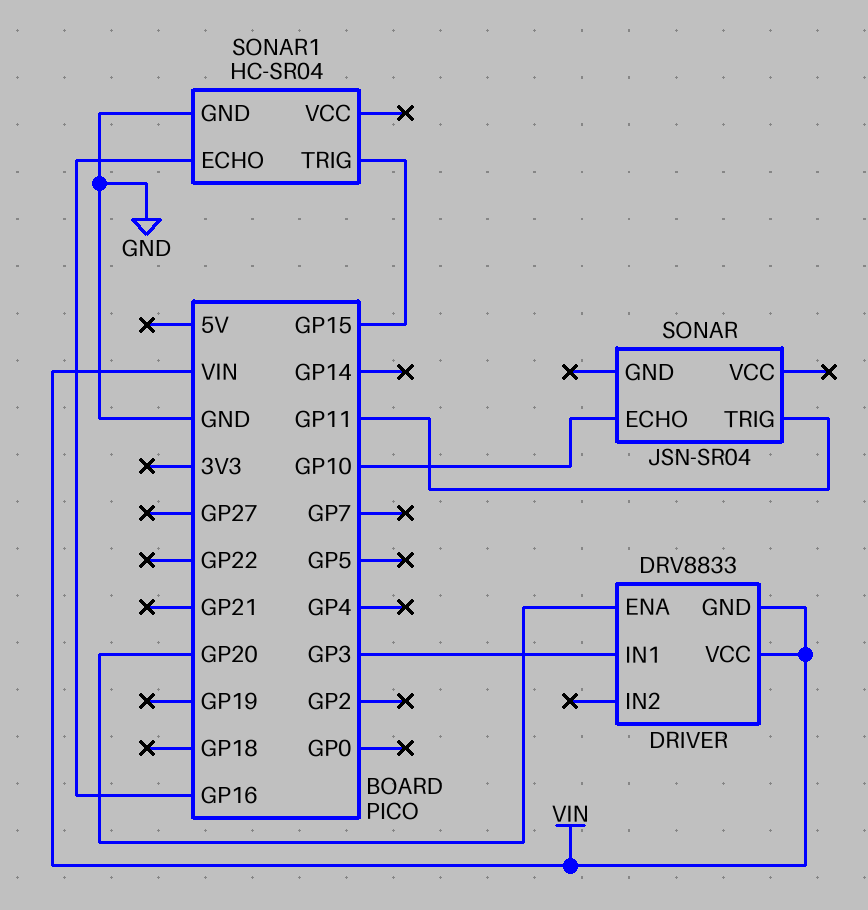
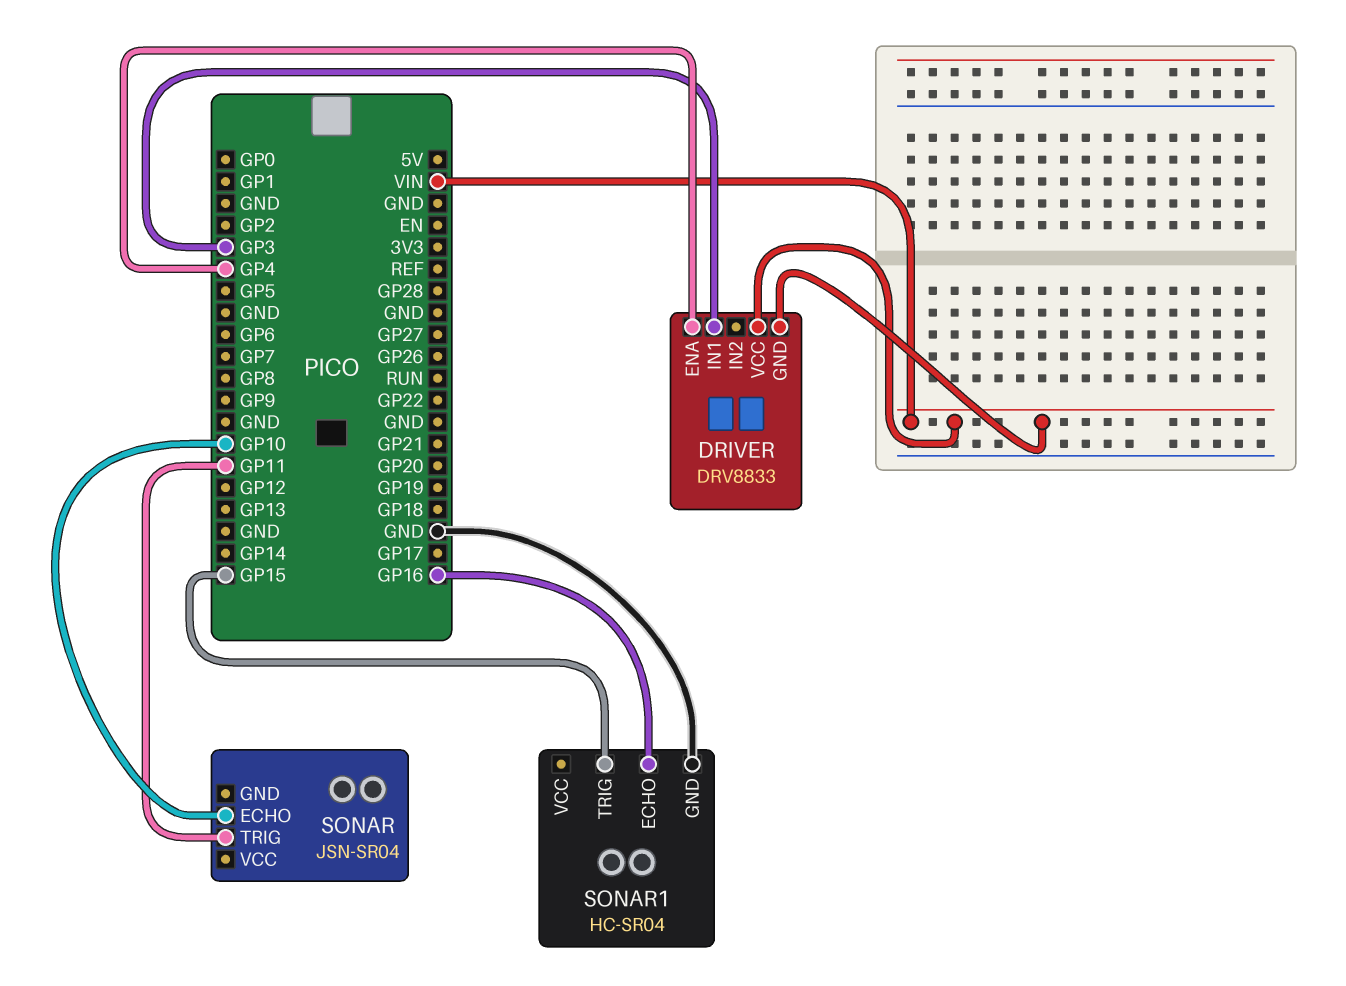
DRIVER pin ENA: GP20 -> GP4

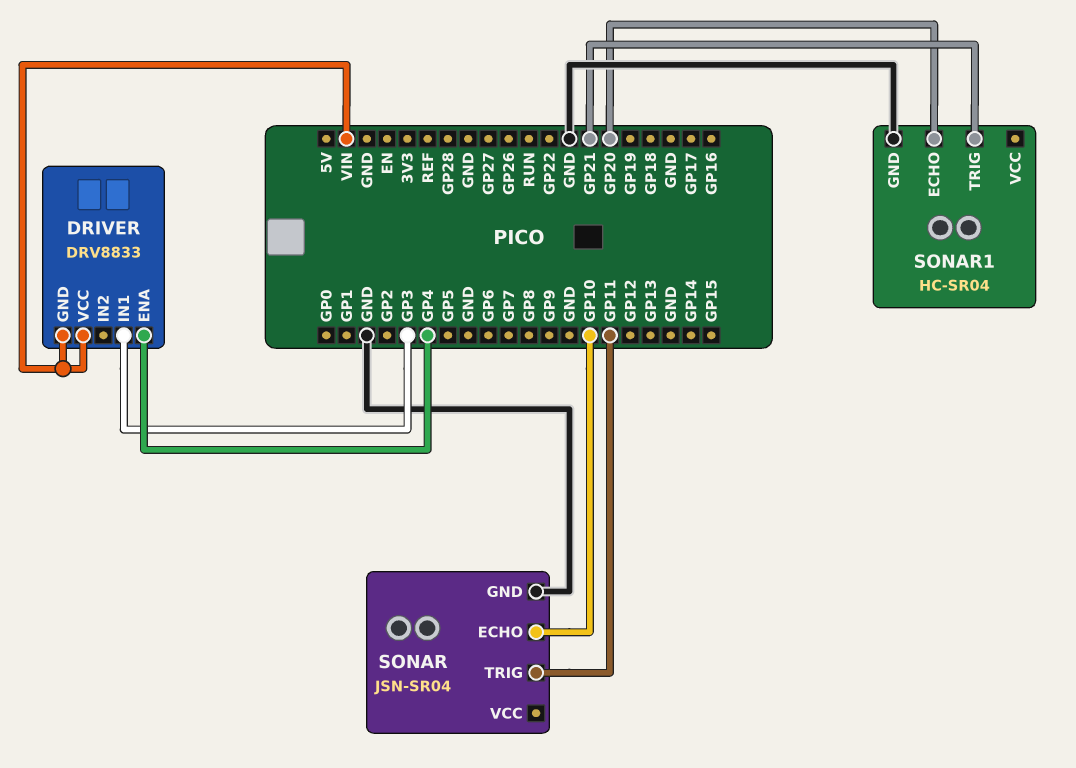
SONAR pin GND: none -> GND
SONAR1 pin ECHO: GP16 -> GP20
SONAR1 pin TRIG: GP15 -> GP21

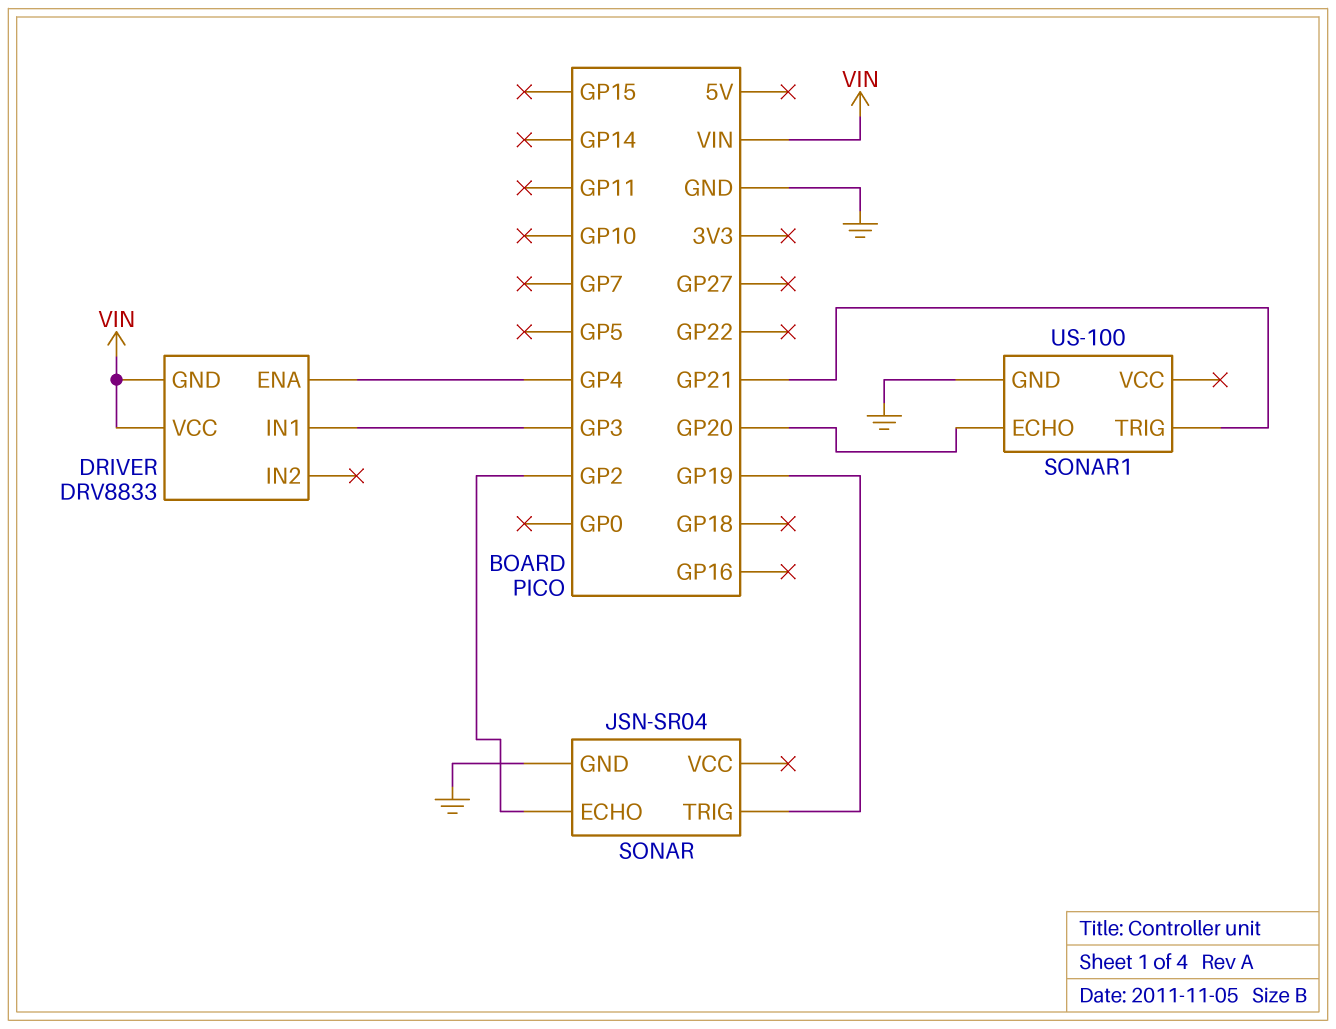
SONAR pin ECHO: GP10 -> GP2
SONAR pin TRIG: GP11 -> GP19
SONAR1: HC-SR04 -> US-100

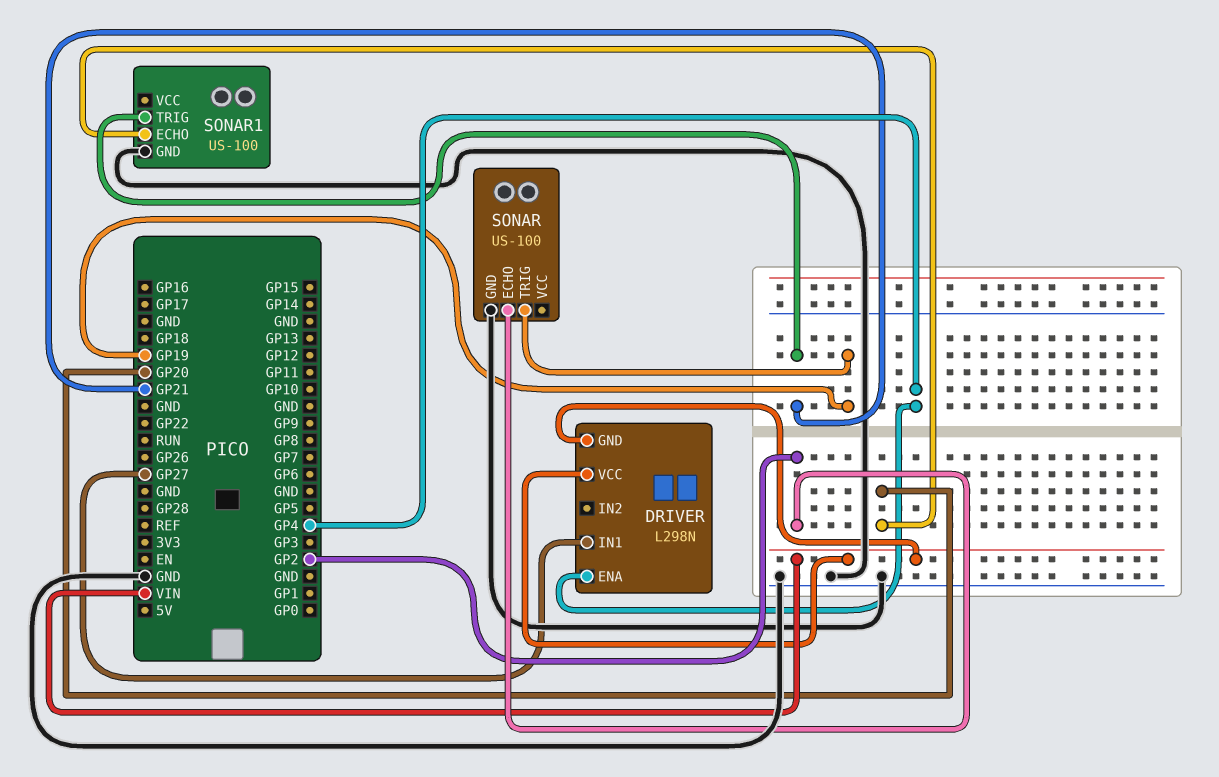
DRIVER: DRV8833 -> L298N
DRIVER pin IN1: GP3 -> GP27
SONAR: JSN-SR04 -> US-100

